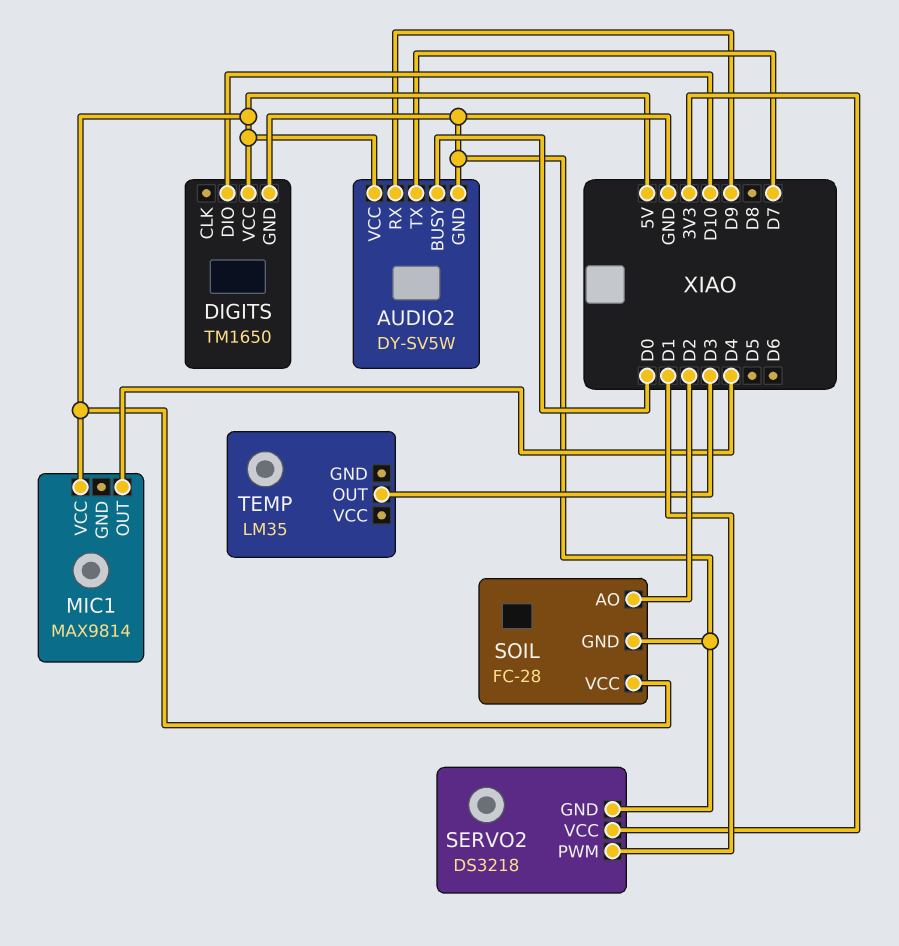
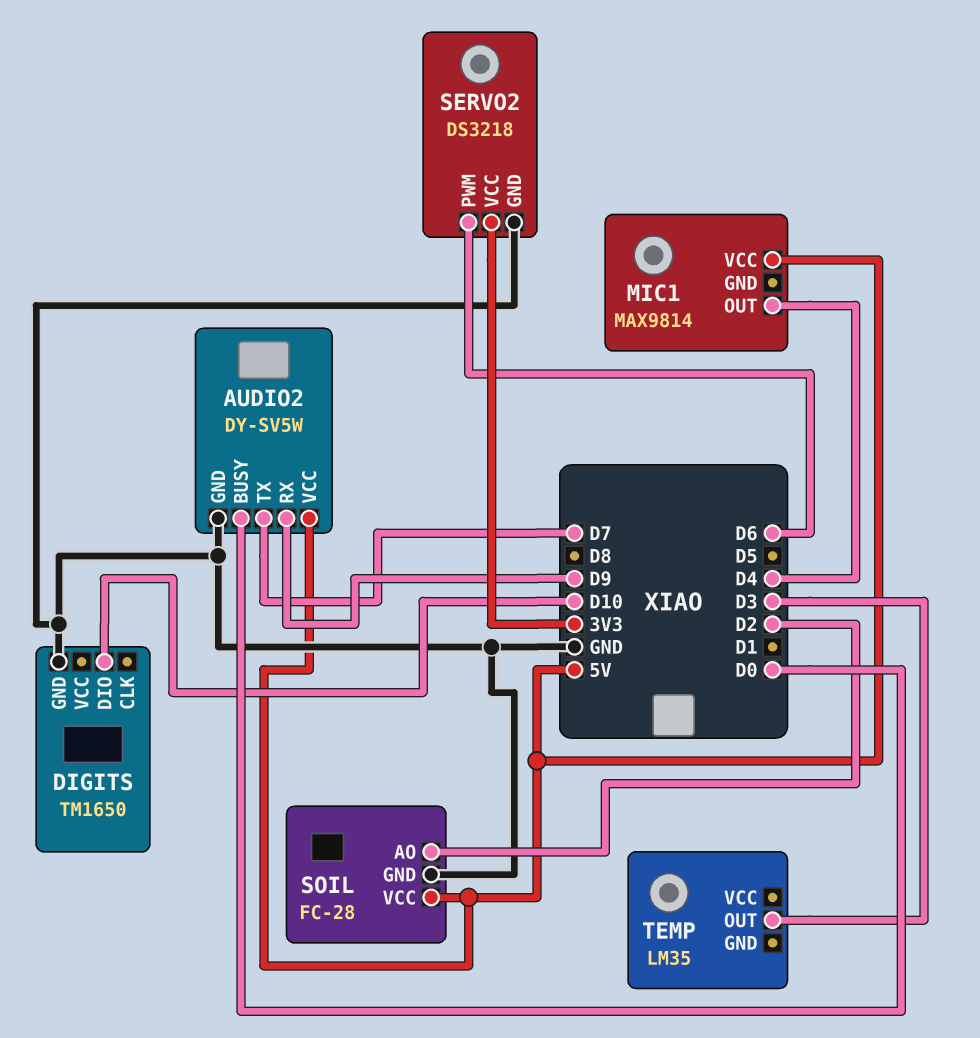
DIGITS pin VCC: 5V -> none
SERVO2 pin PWM: D1 -> D6

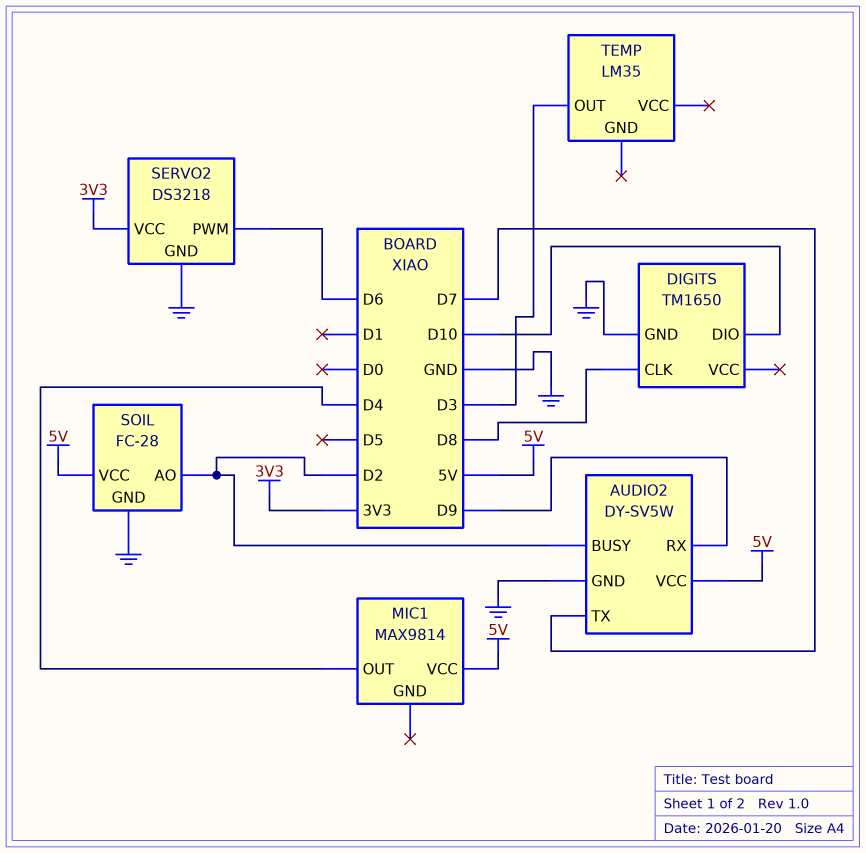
AUDIO2 pin BUSY: D0 -> D2
DIGITS pin CLK: none -> D8

